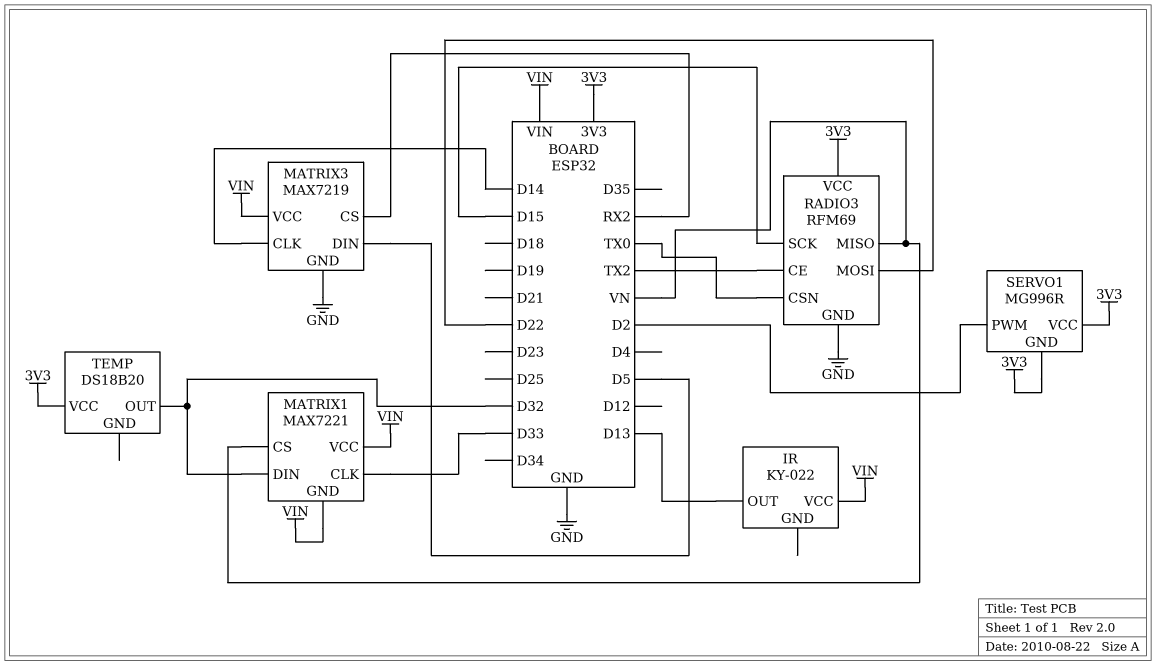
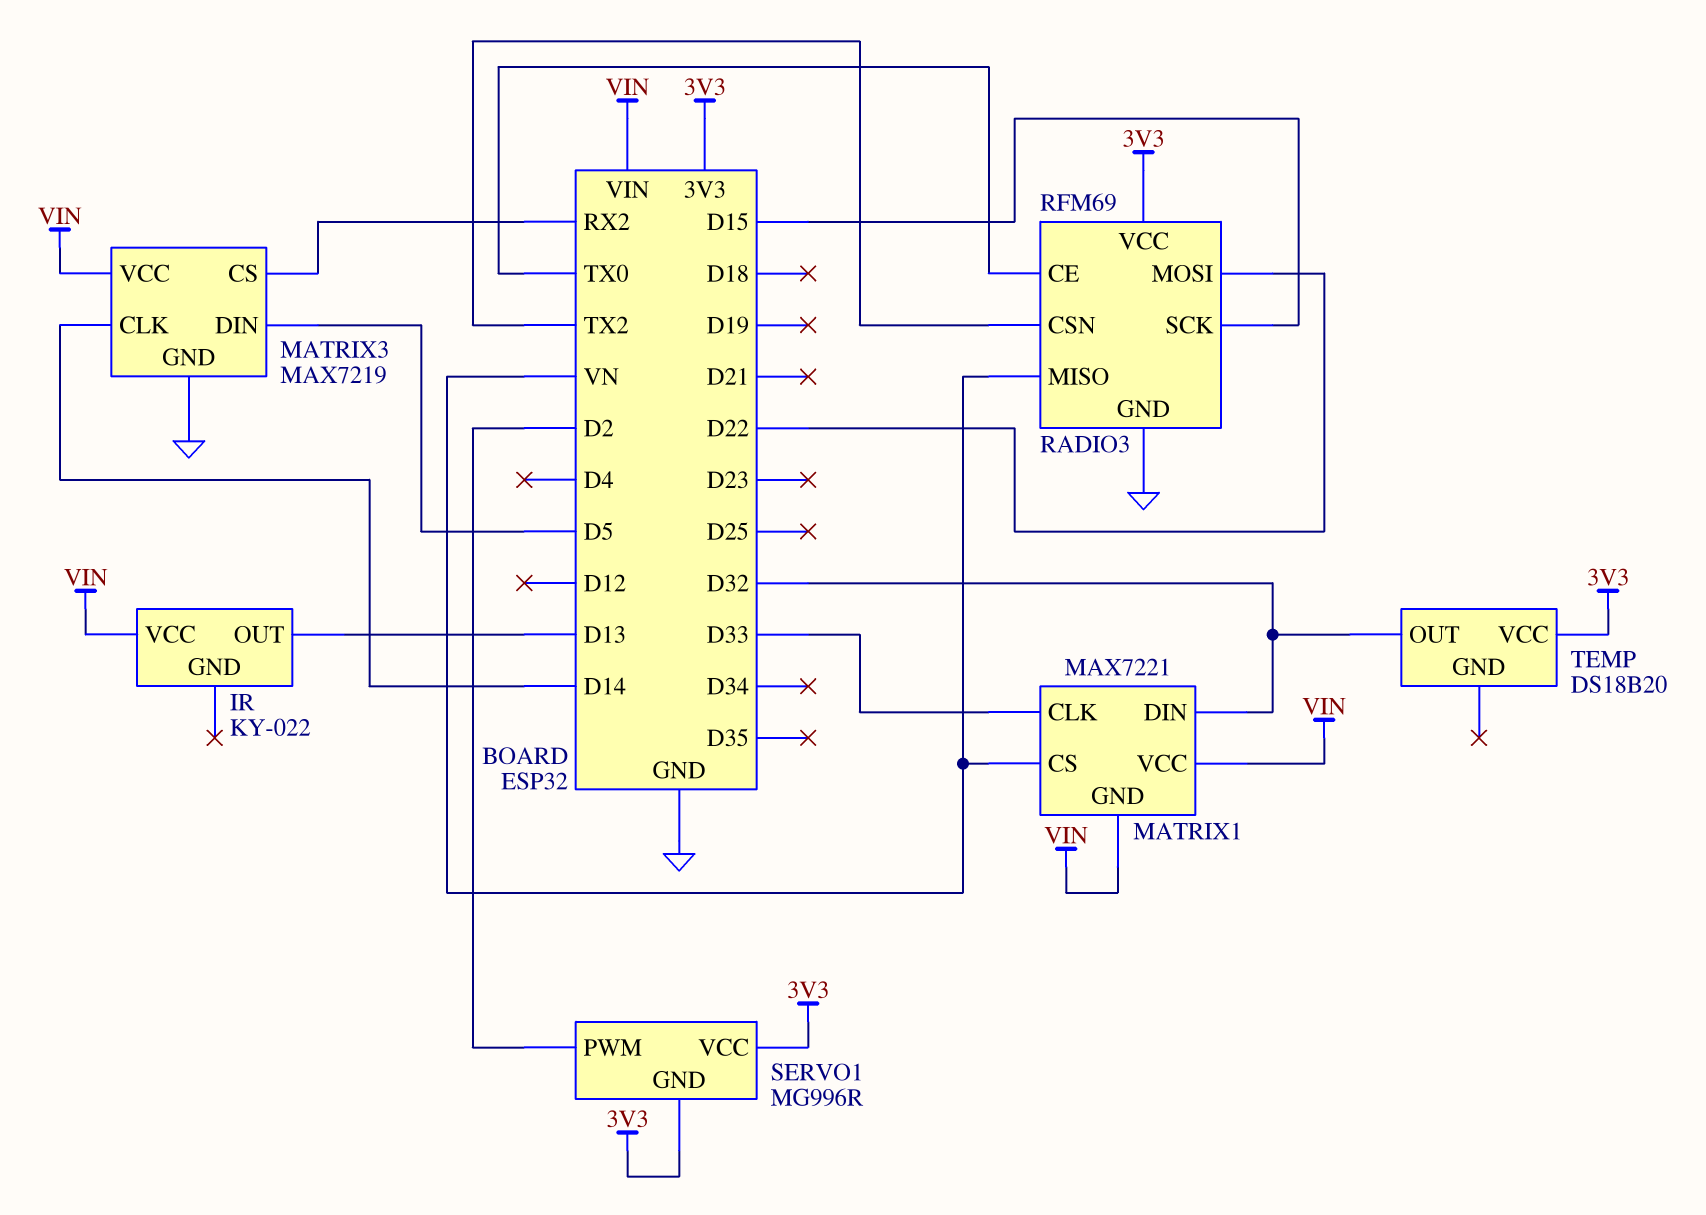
RADIO3 pin CE: TX2 -> TX0
RADIO3 pin CSN: TX0 -> TX2

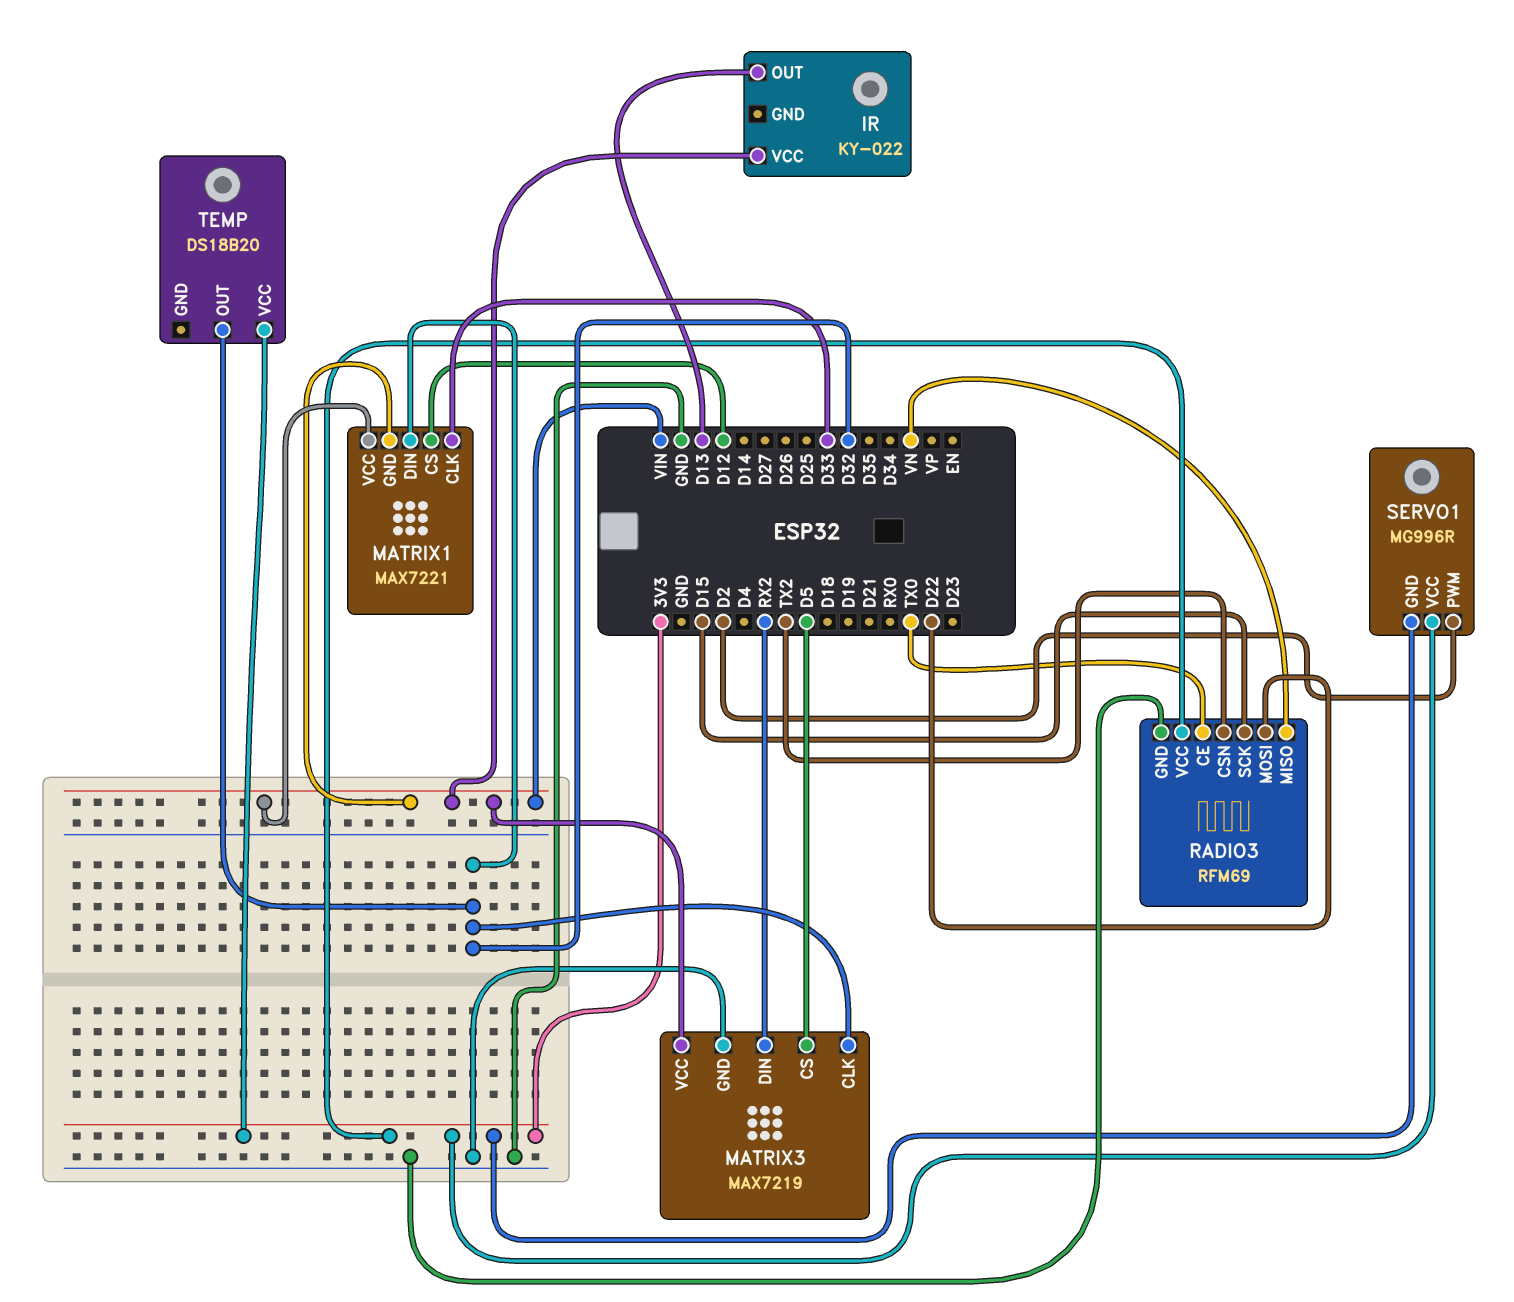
MATRIX1 pin CS: VN -> D12
MATRIX3 pin CLK: D14 -> D32
MATRIX3 pin CS: RX2 -> D5
MATRIX3 pin DIN: D5 -> RX2

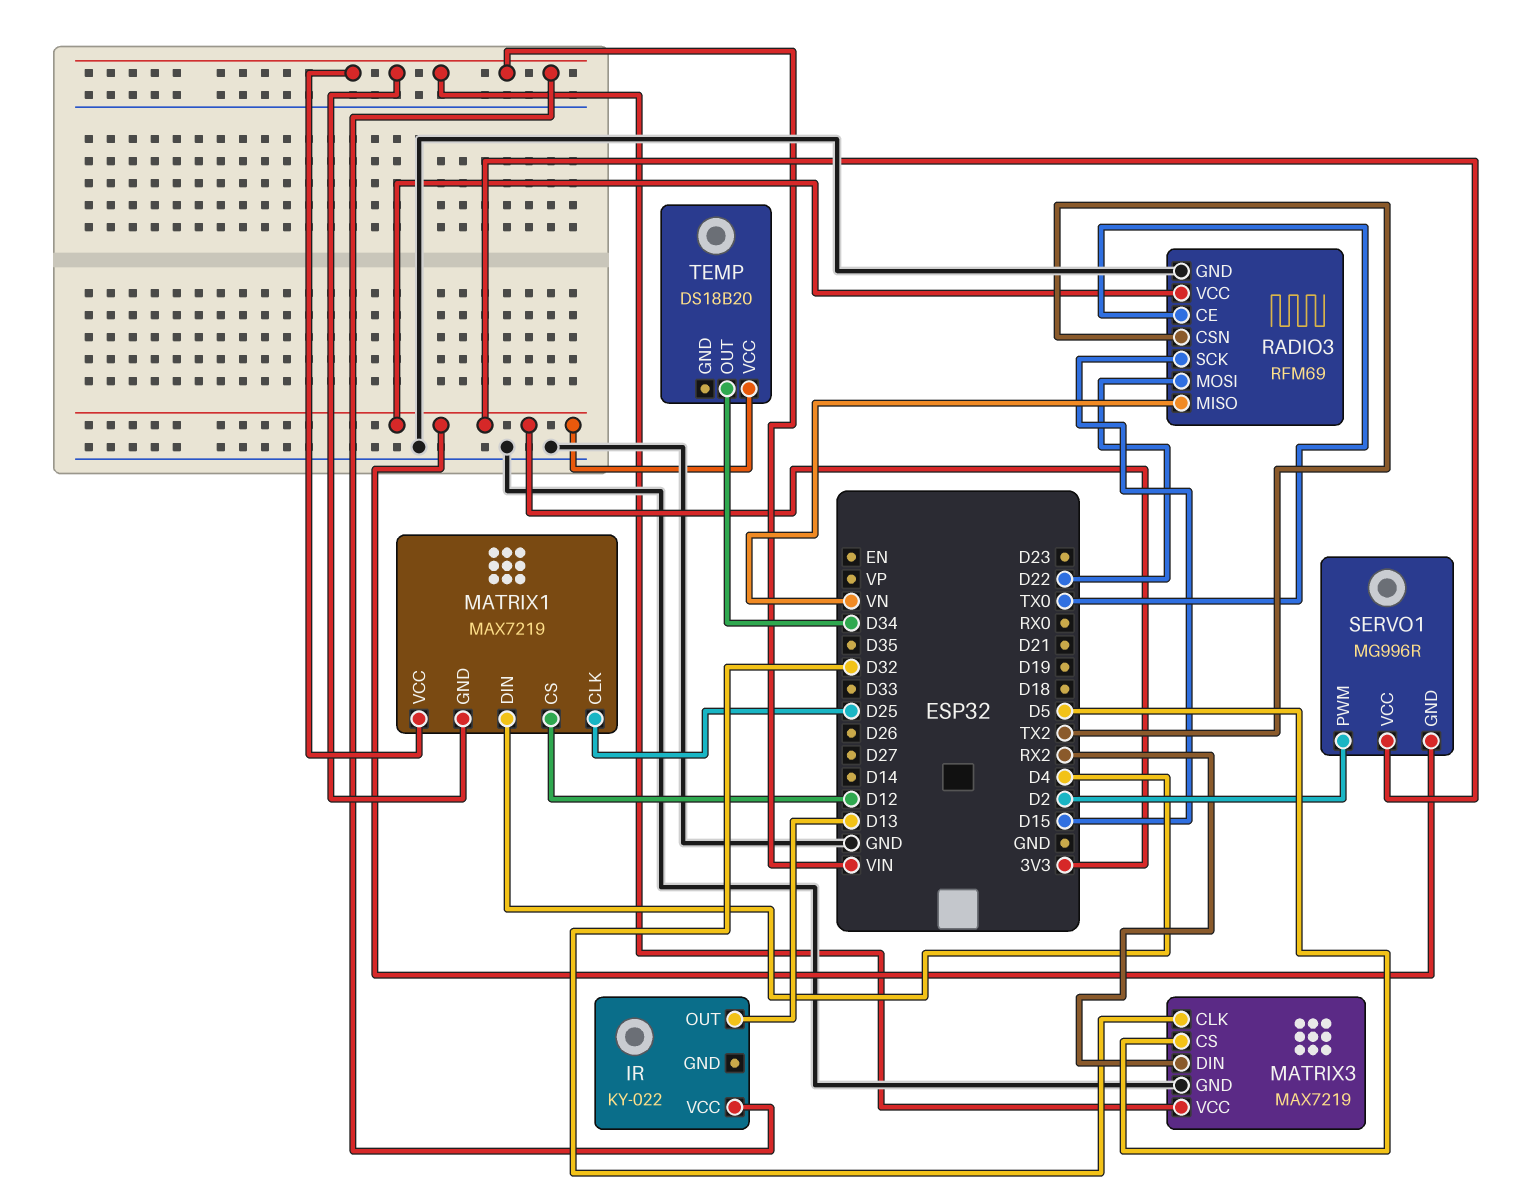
MATRIX1: MAX7221 -> MAX7219
MATRIX1 pin CLK: D33 -> D25
MATRIX1 pin DIN: D32 -> D4
TEMP pin OUT: D32 -> D34

